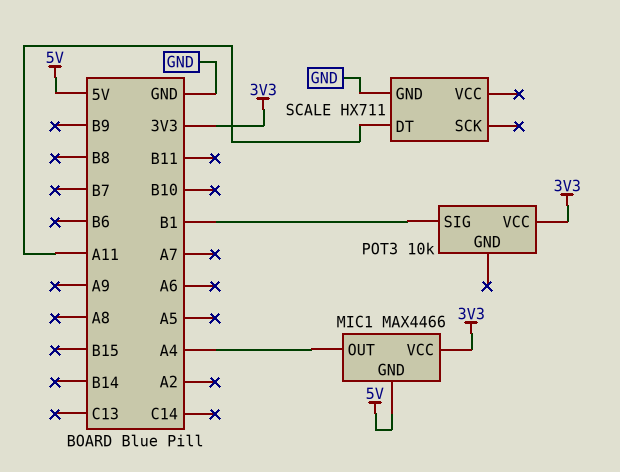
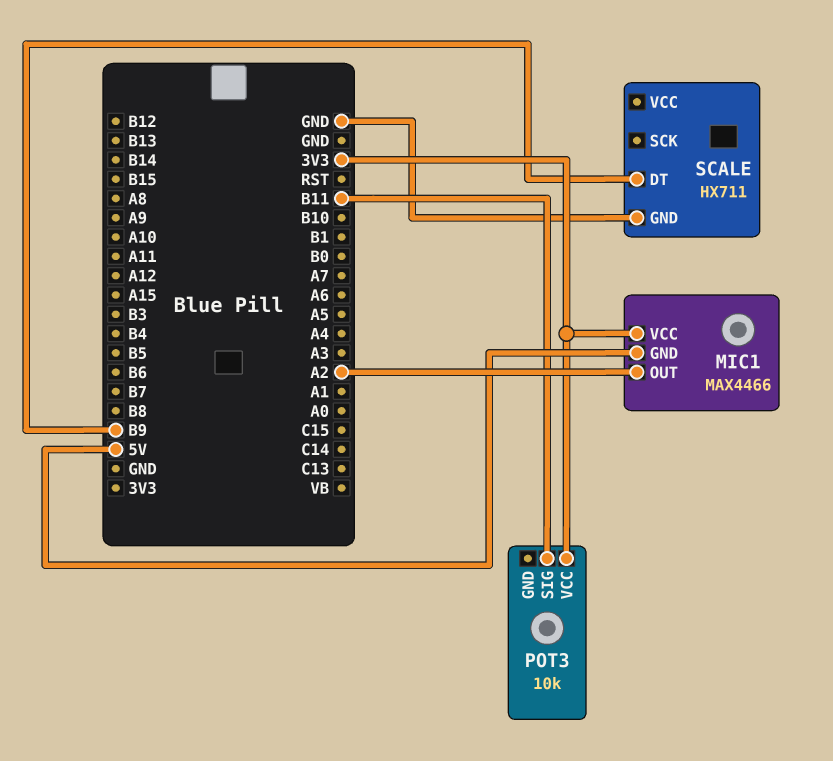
MIC1 pin OUT: A4 -> A2
POT3 pin SIG: B1 -> B11
SCALE pin DT: A11 -> B9

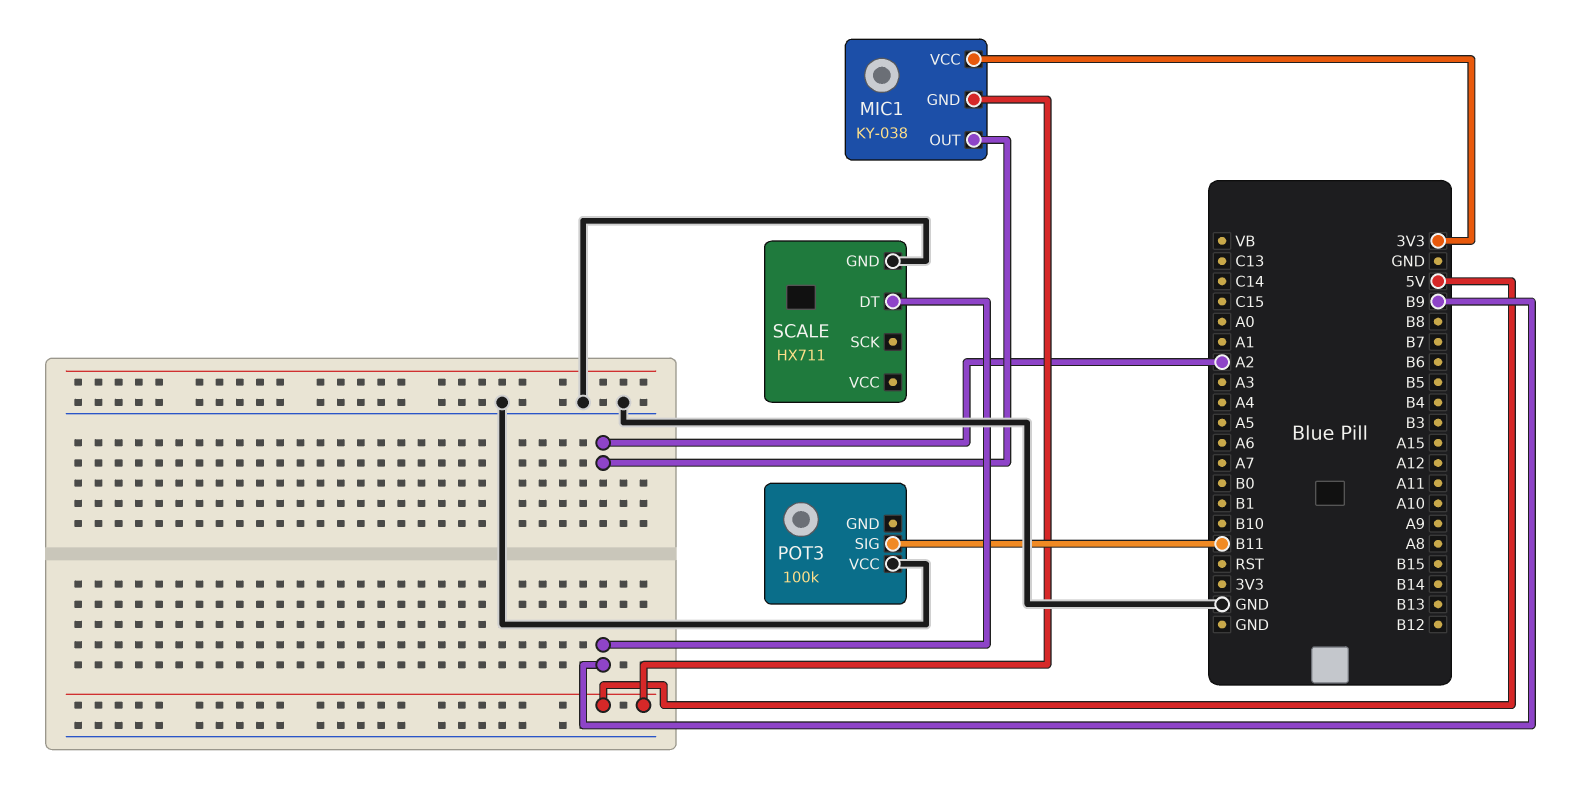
MIC1: MAX4466 -> KY-038
POT3: 10k -> 100k
POT3 pin VCC: 3V3 -> GND

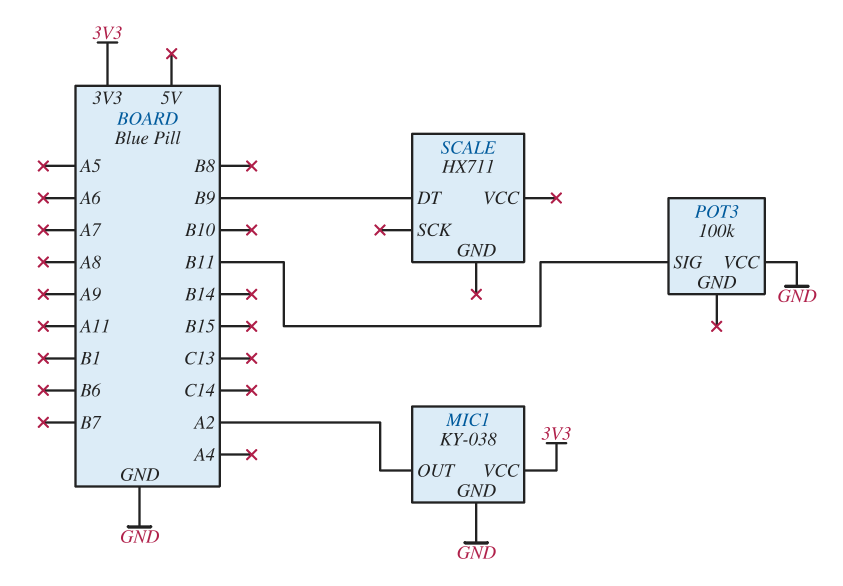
MIC1 pin GND: 5V -> GND
SCALE pin GND: GND -> none

